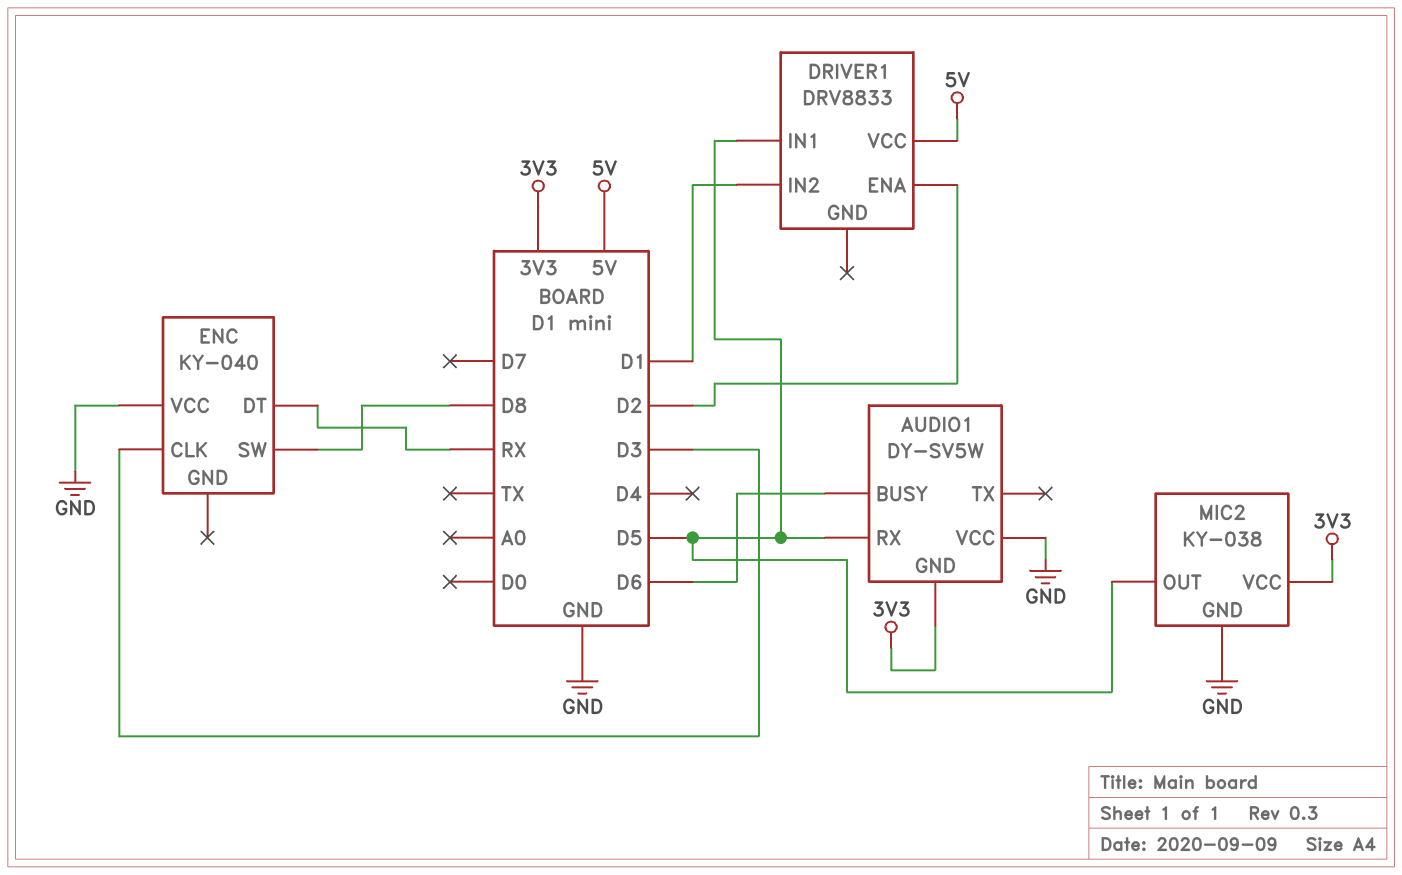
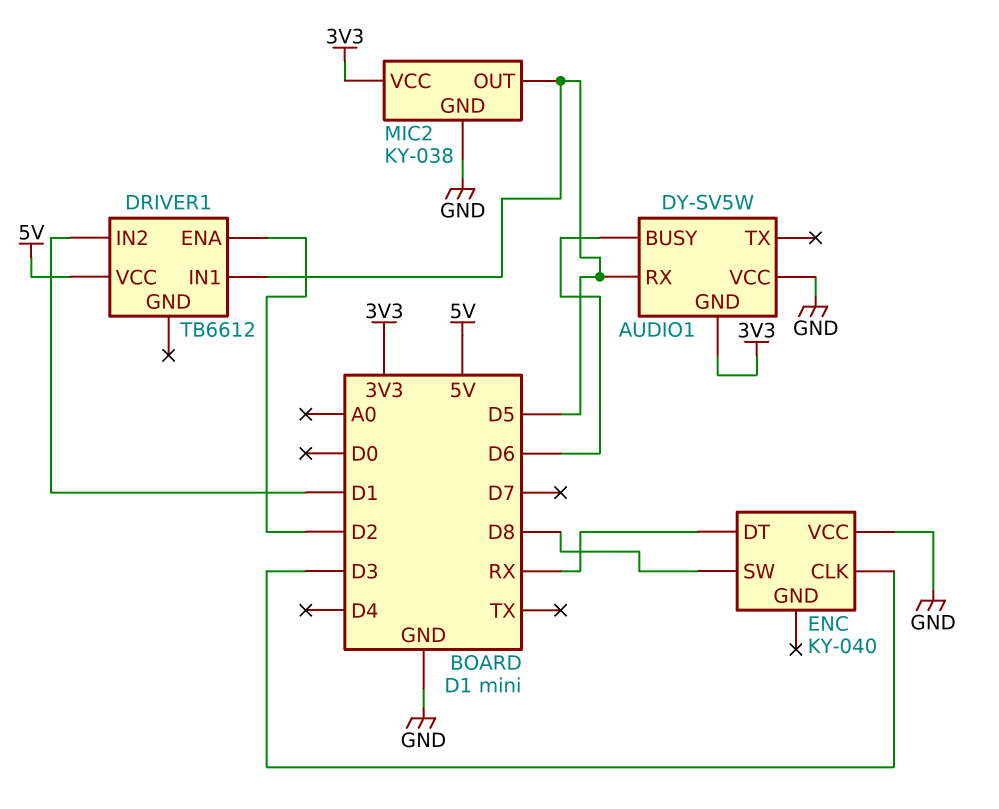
DRIVER1: DRV8833 -> TB6612

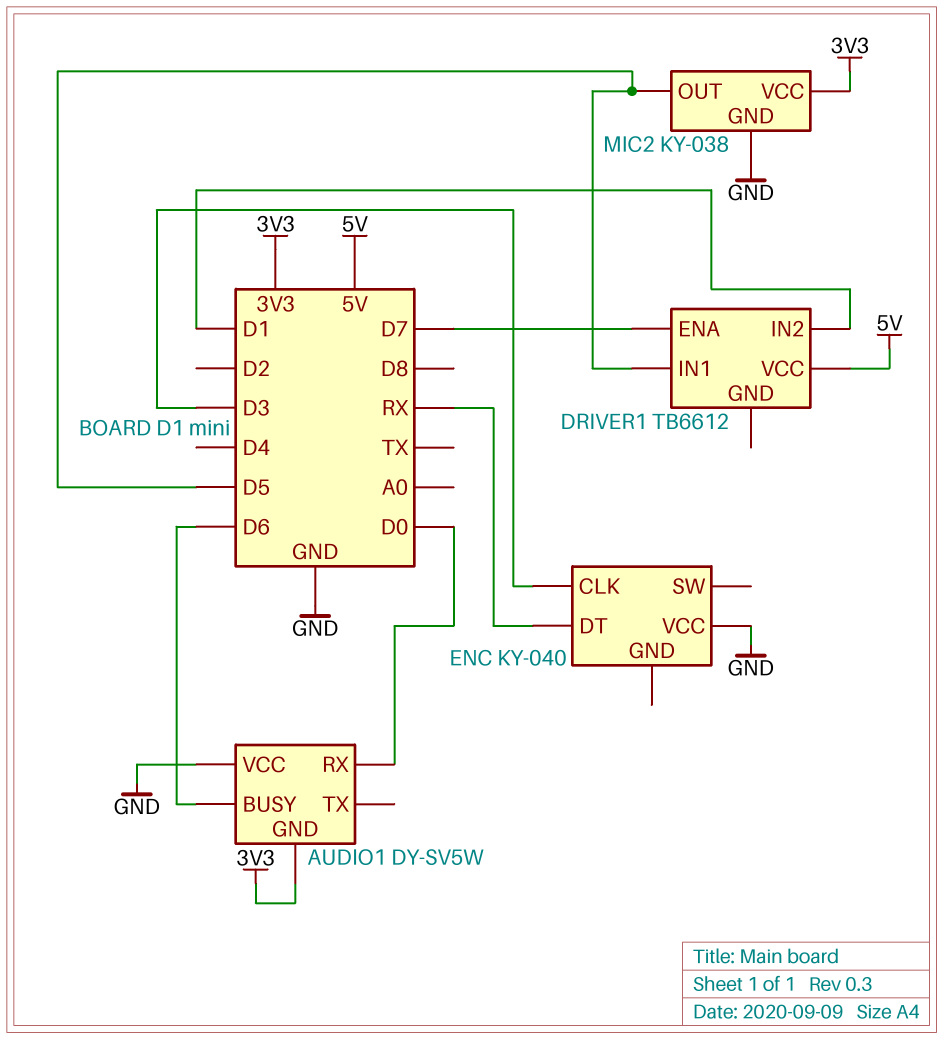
AUDIO1 pin RX: D5 -> D0
DRIVER1 pin ENA: D2 -> D7
ENC pin SW: D8 -> none

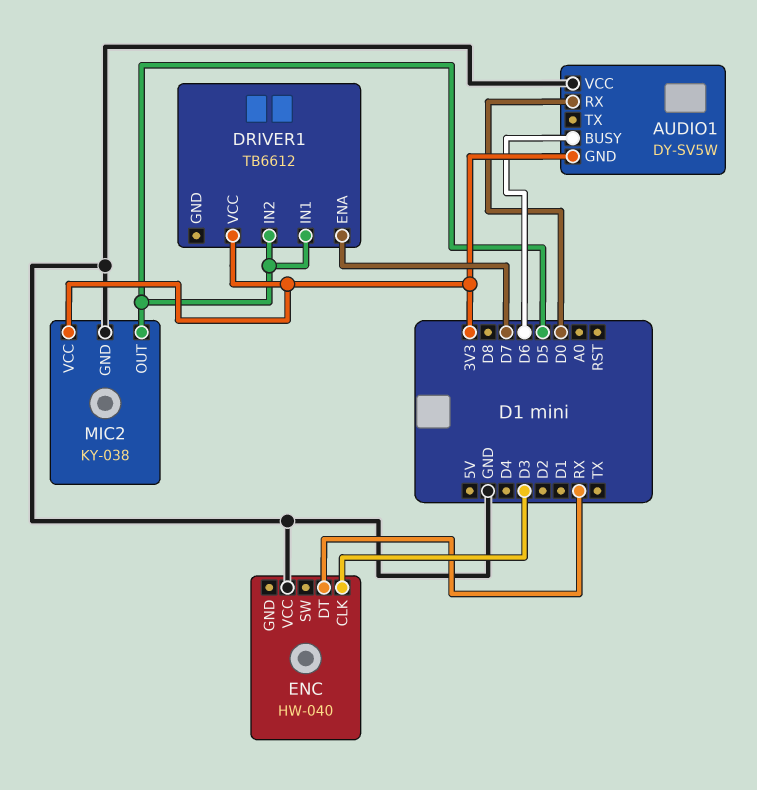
DRIVER1 pin IN2: D1 -> D5
DRIVER1 pin VCC: 5V -> 3V3
ENC: KY-040 -> HW-040

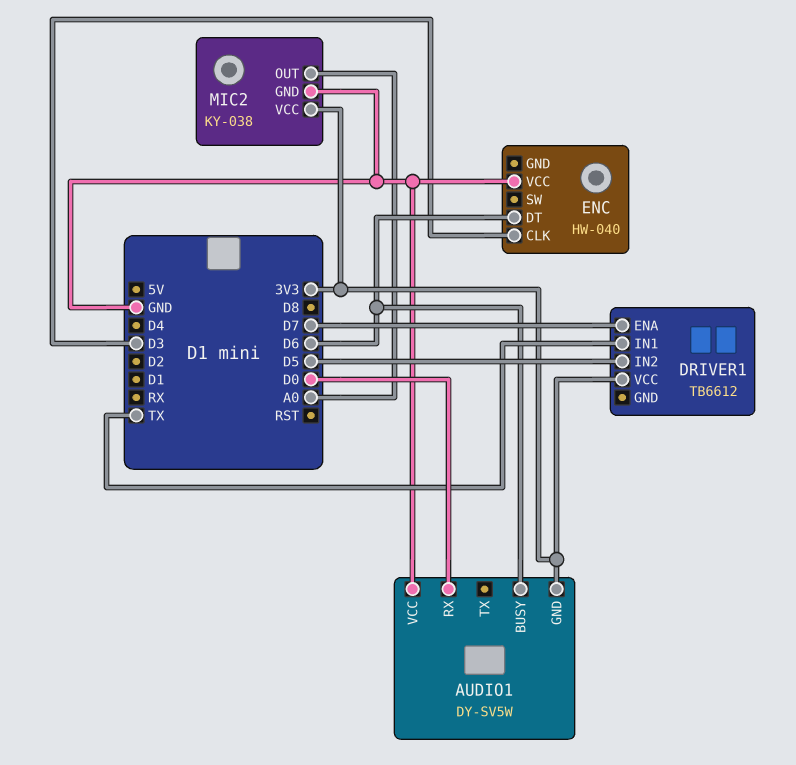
DRIVER1 pin IN1: D5 -> TX
ENC pin DT: RX -> D6
MIC2 pin OUT: D5 -> A0

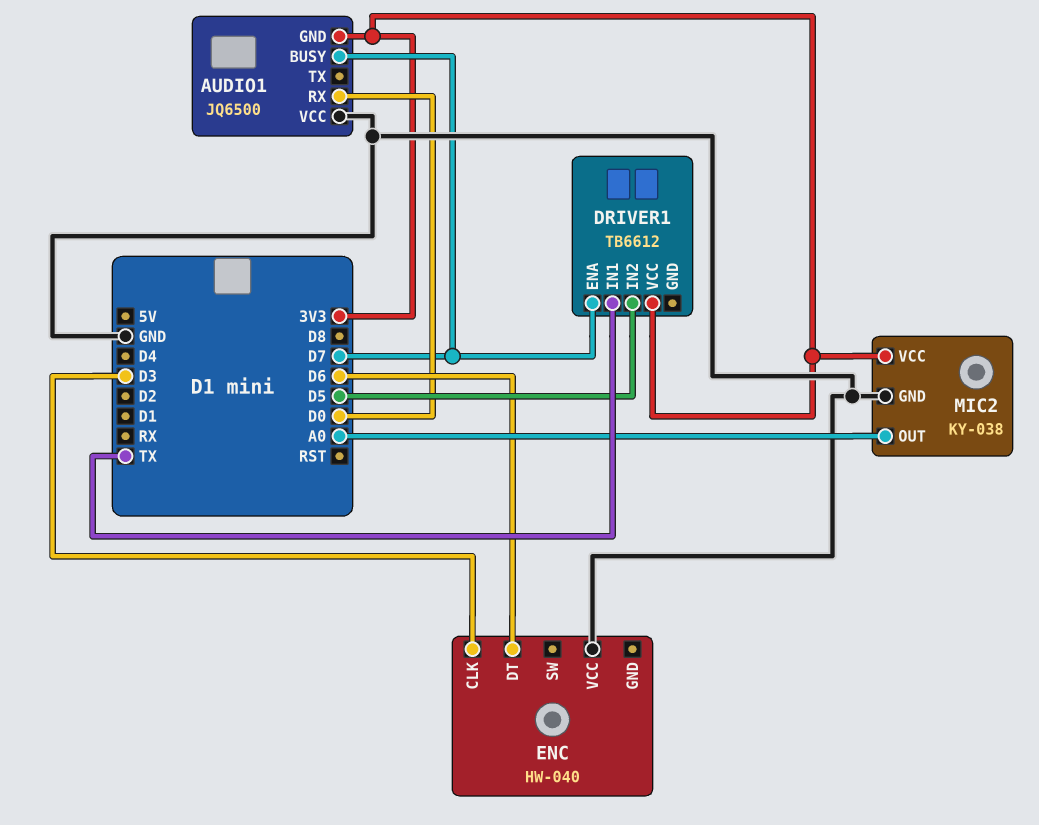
AUDIO1: DY-SV5W -> JQ6500
AUDIO1 pin BUSY: D6 -> D7

